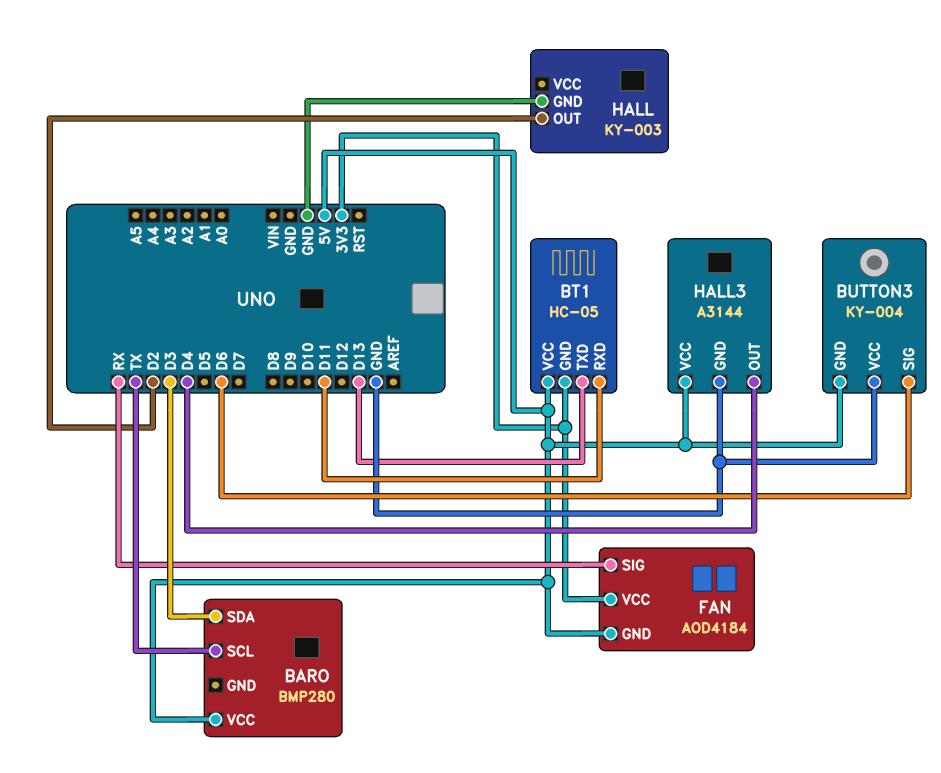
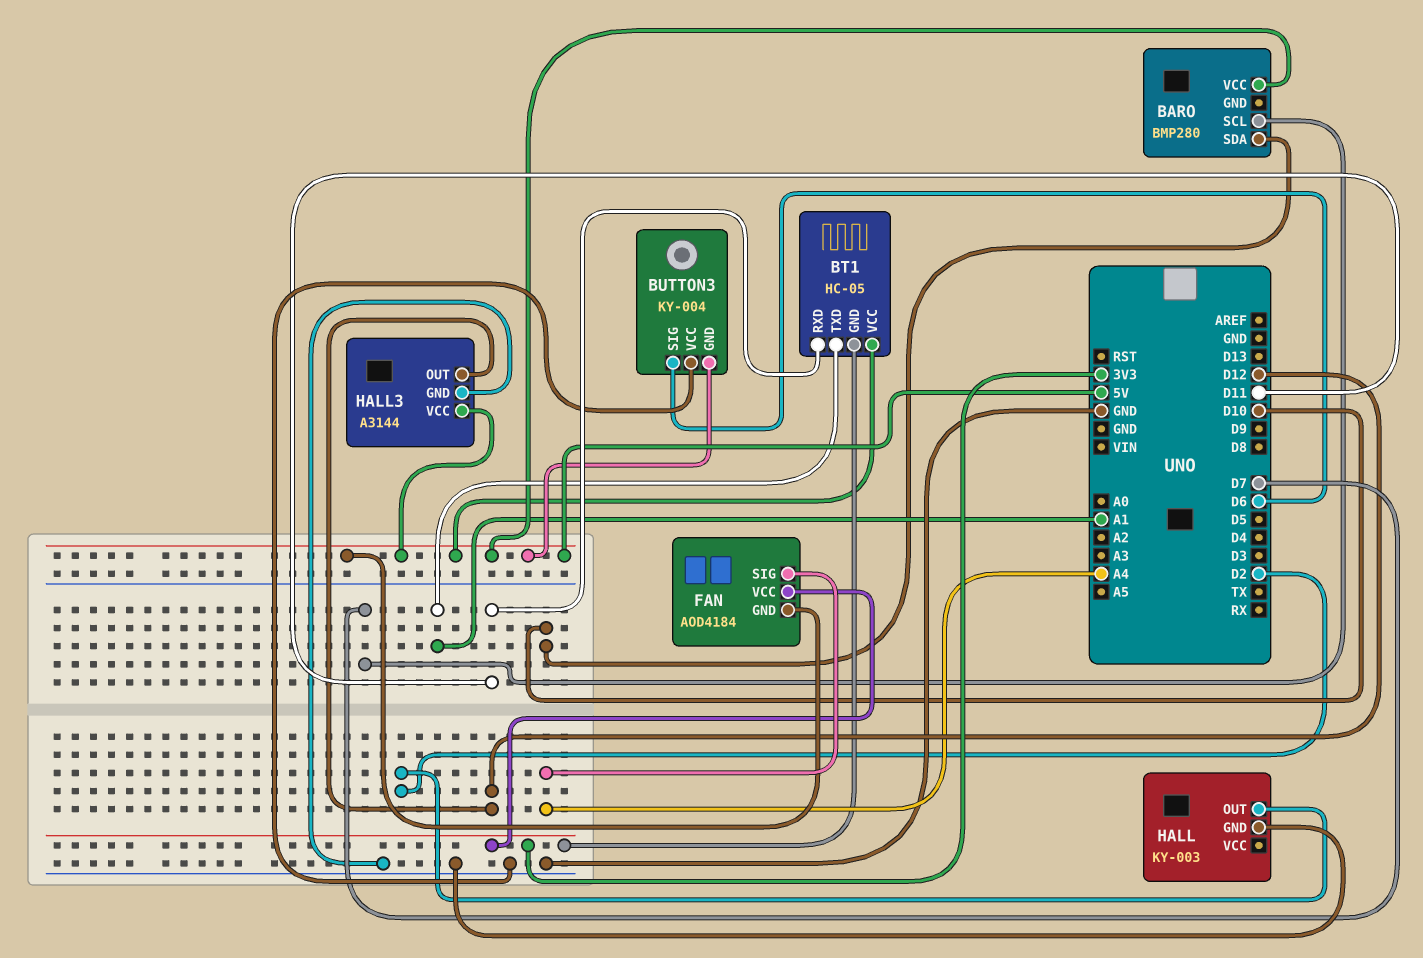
BARO pin SCL: TX -> D7
BARO pin SDA: D3 -> D10
BT1 pin TXD: D13 -> A1
FAN pin SIG: RX -> A4
HALL3 pin OUT: D4 -> D12

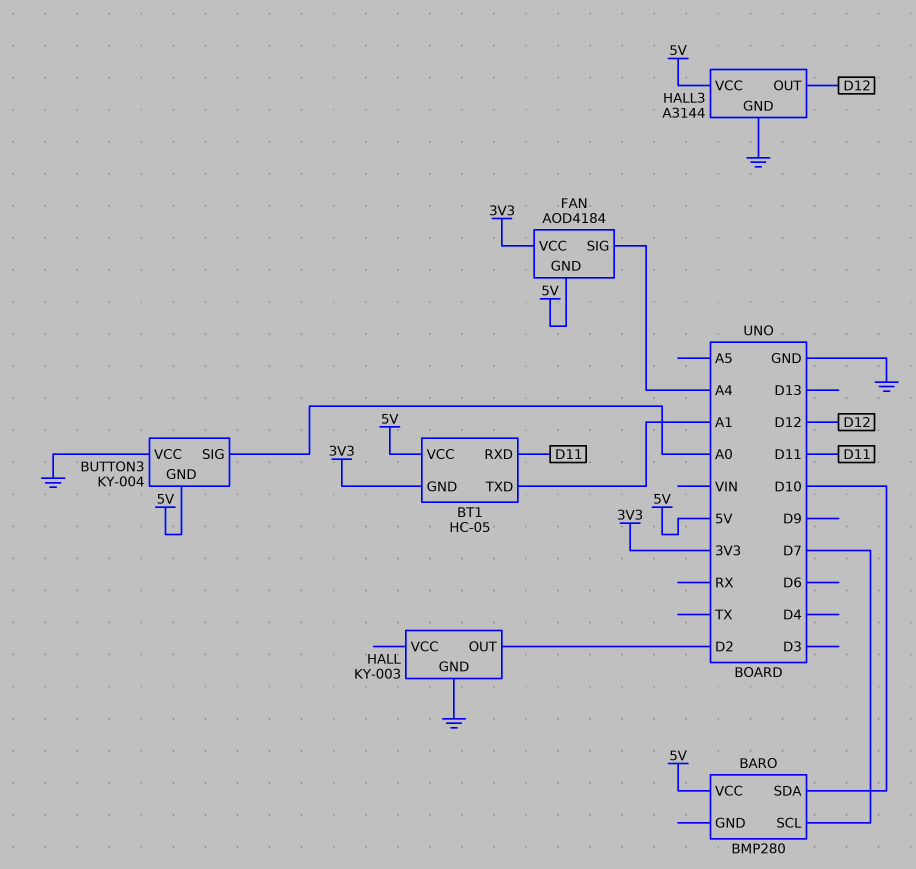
BUTTON3 pin SIG: D6 -> A0

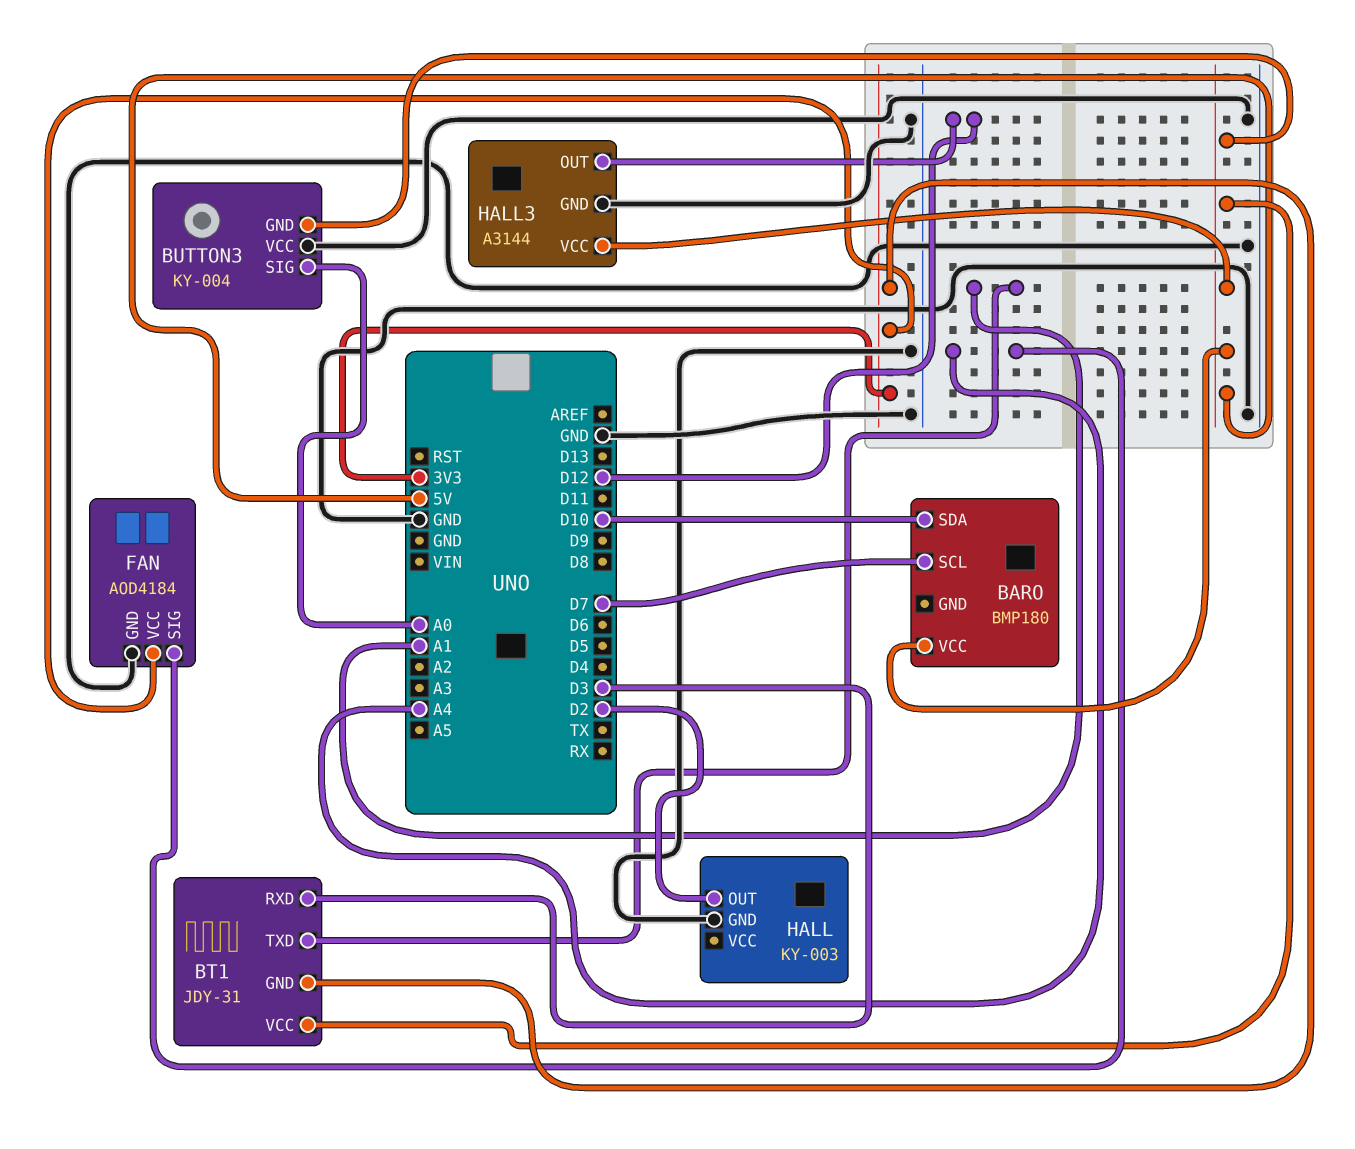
BARO: BMP280 -> BMP180
BT1: HC-05 -> JDY-31
BT1 pin RXD: D11 -> D3
FAN pin GND: 5V -> GND

